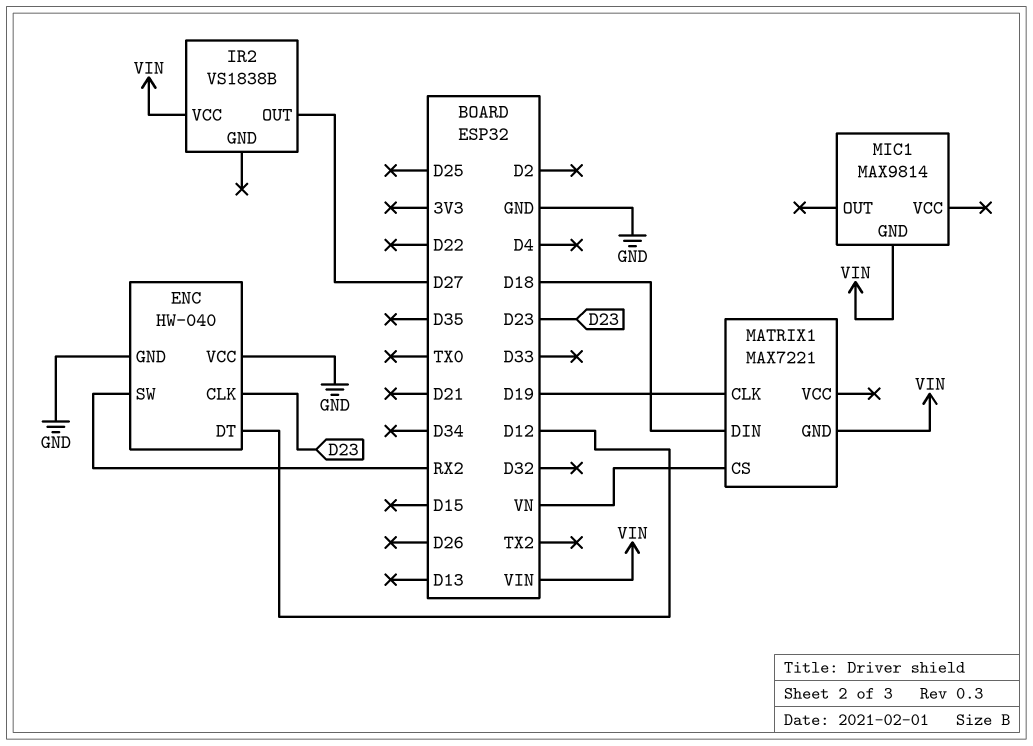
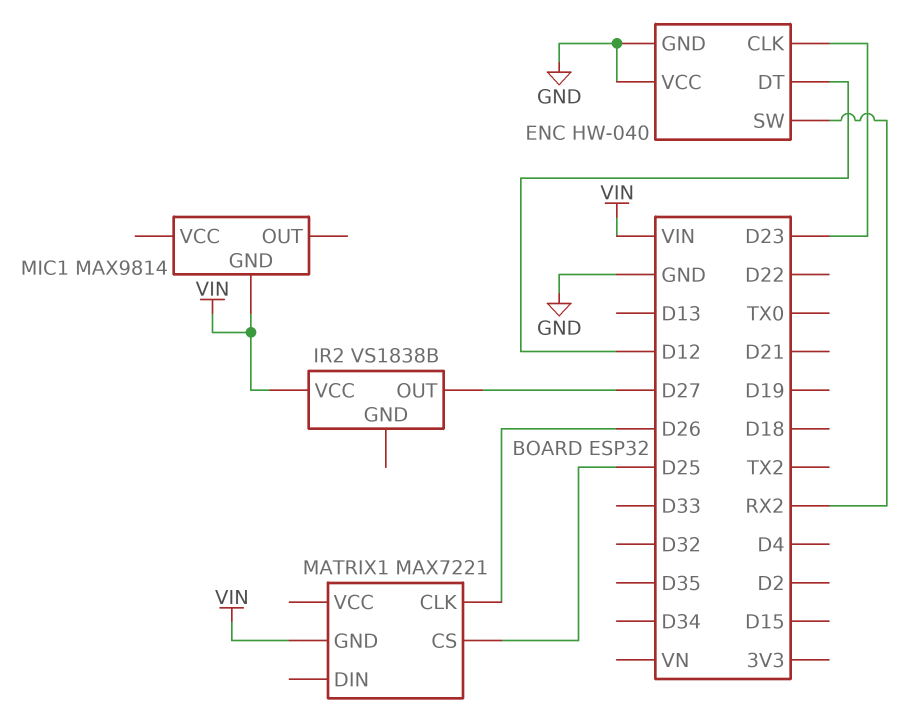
MATRIX1 pin CLK: D19 -> D26
MATRIX1 pin CS: VN -> D25
MATRIX1 pin DIN: D18 -> none

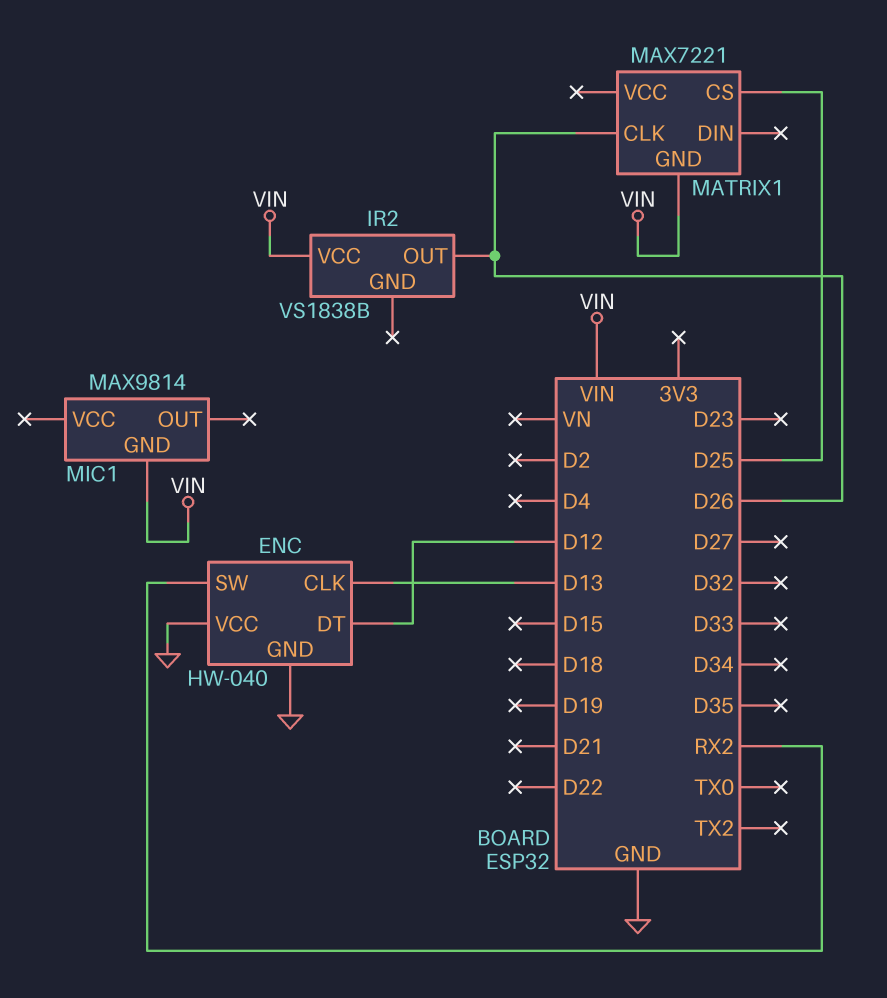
ENC pin CLK: D23 -> D13
IR2 pin OUT: D27 -> D26

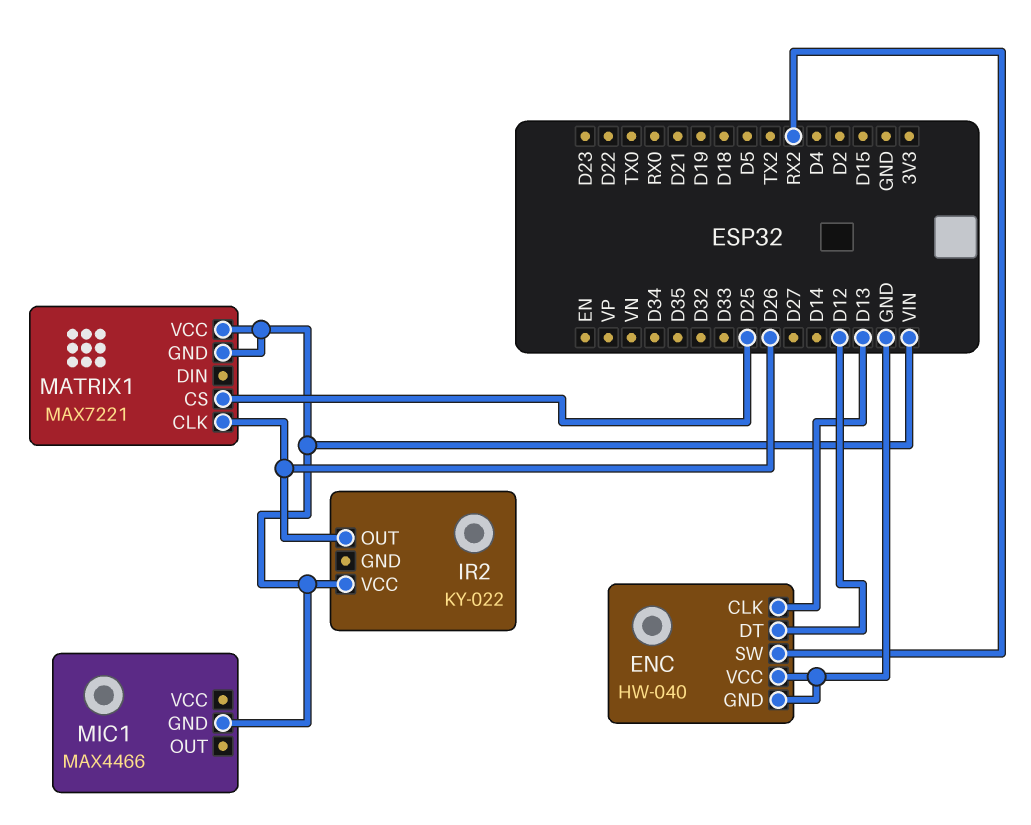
IR2: VS1838B -> KY-022
MATRIX1 pin VCC: none -> VIN
MIC1: MAX9814 -> MAX4466

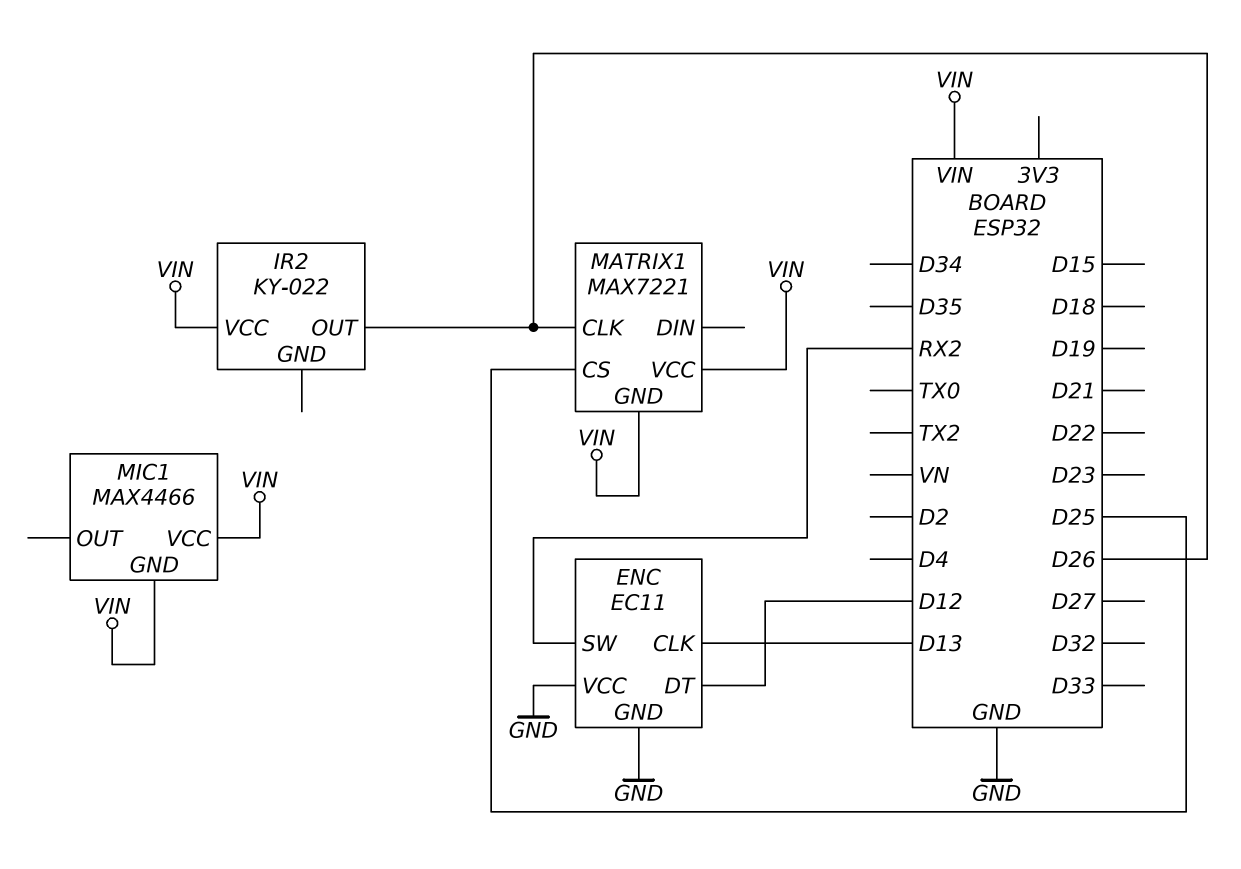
ENC: HW-040 -> EC11
MIC1 pin VCC: none -> VIN

